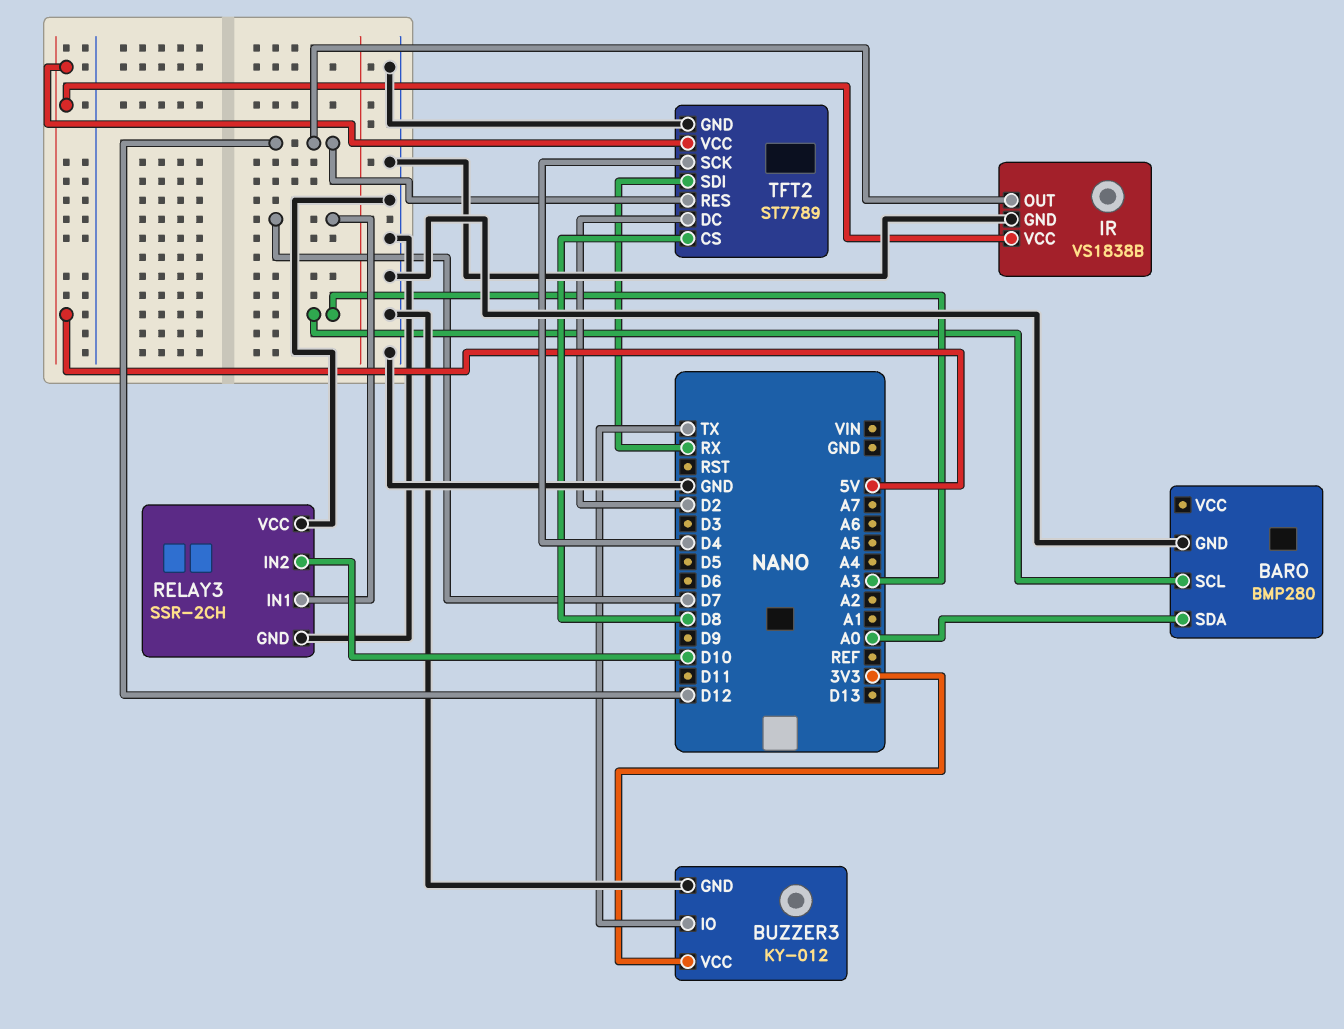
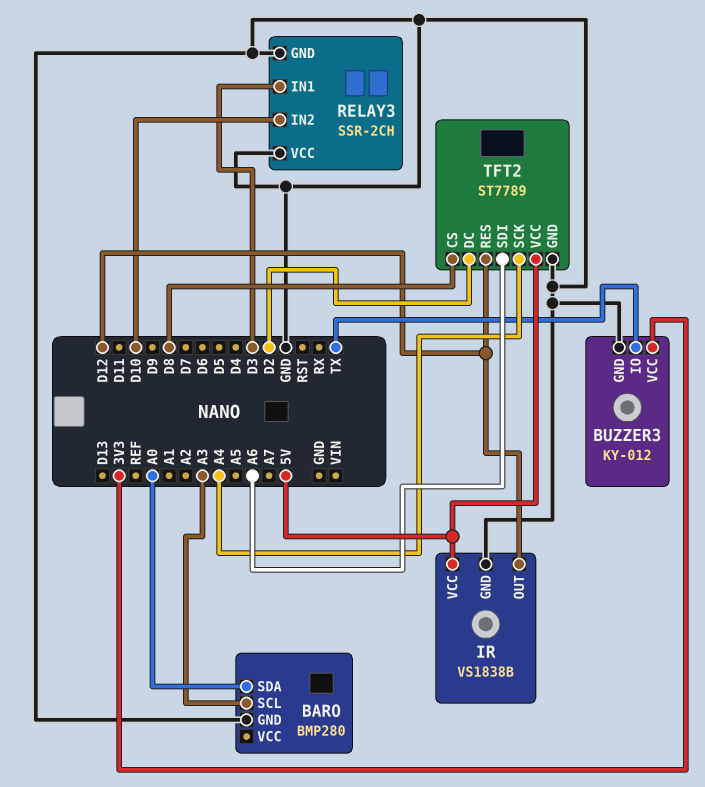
RELAY3 pin IN1: D7 -> D3
TFT2 pin SCK: D4 -> A4
TFT2 pin SDI: RX -> A6

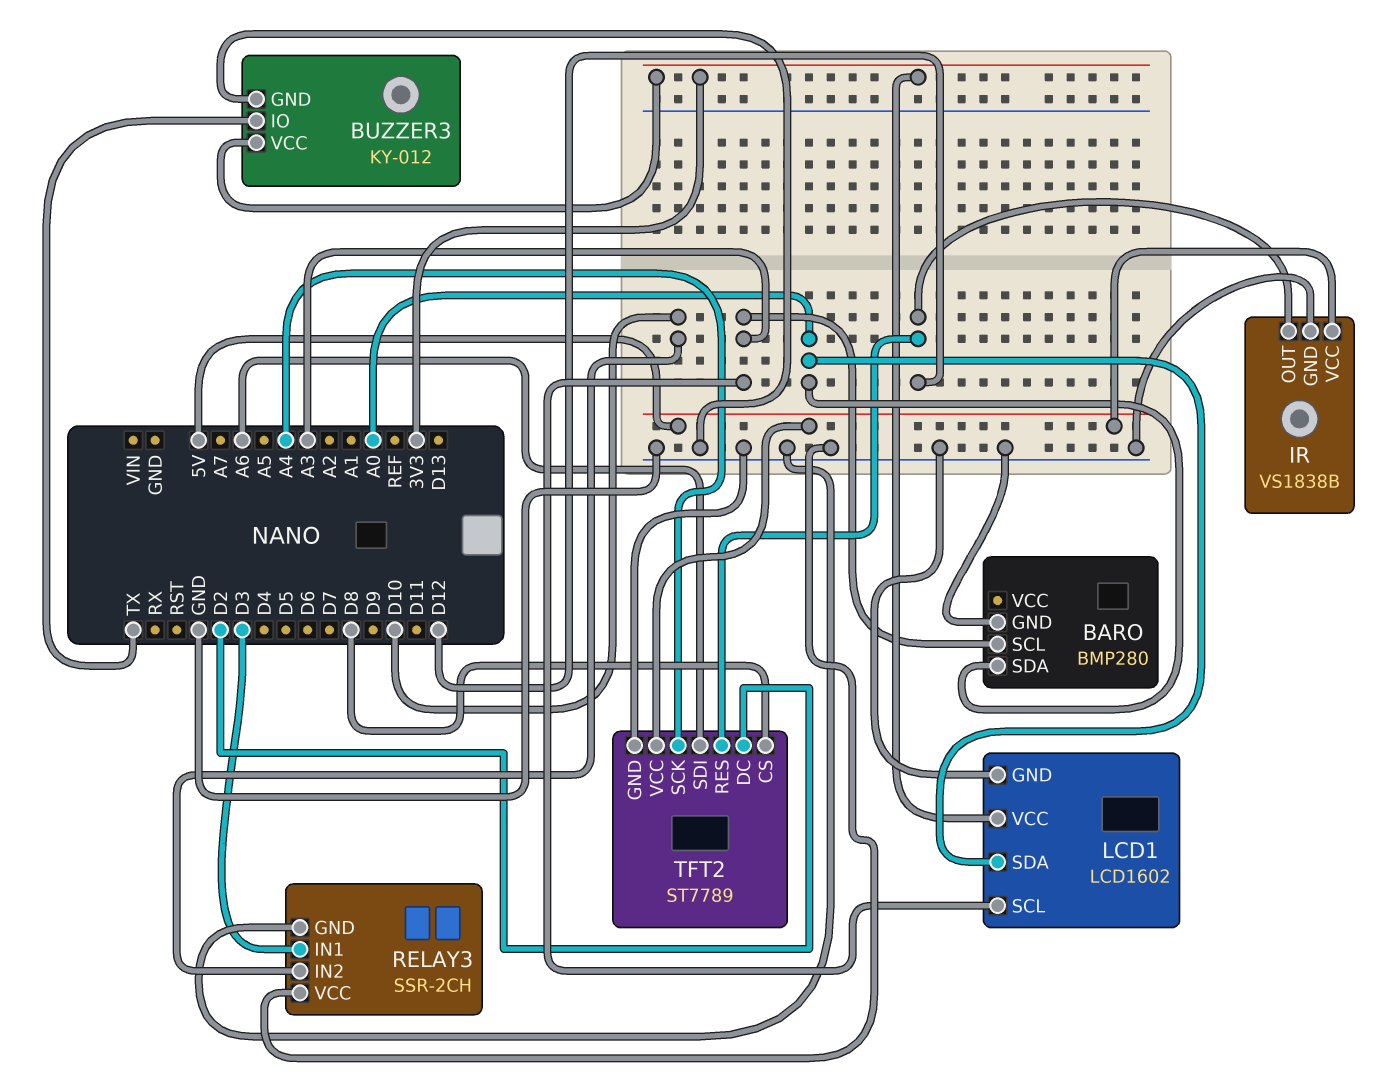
LCD1: none -> LCD1602
LCD1 pin GND: none -> GND
LCD1 pin SCL: none -> A3
LCD1 pin SDA: none -> A0
LCD1 pin VCC: none -> 3V3

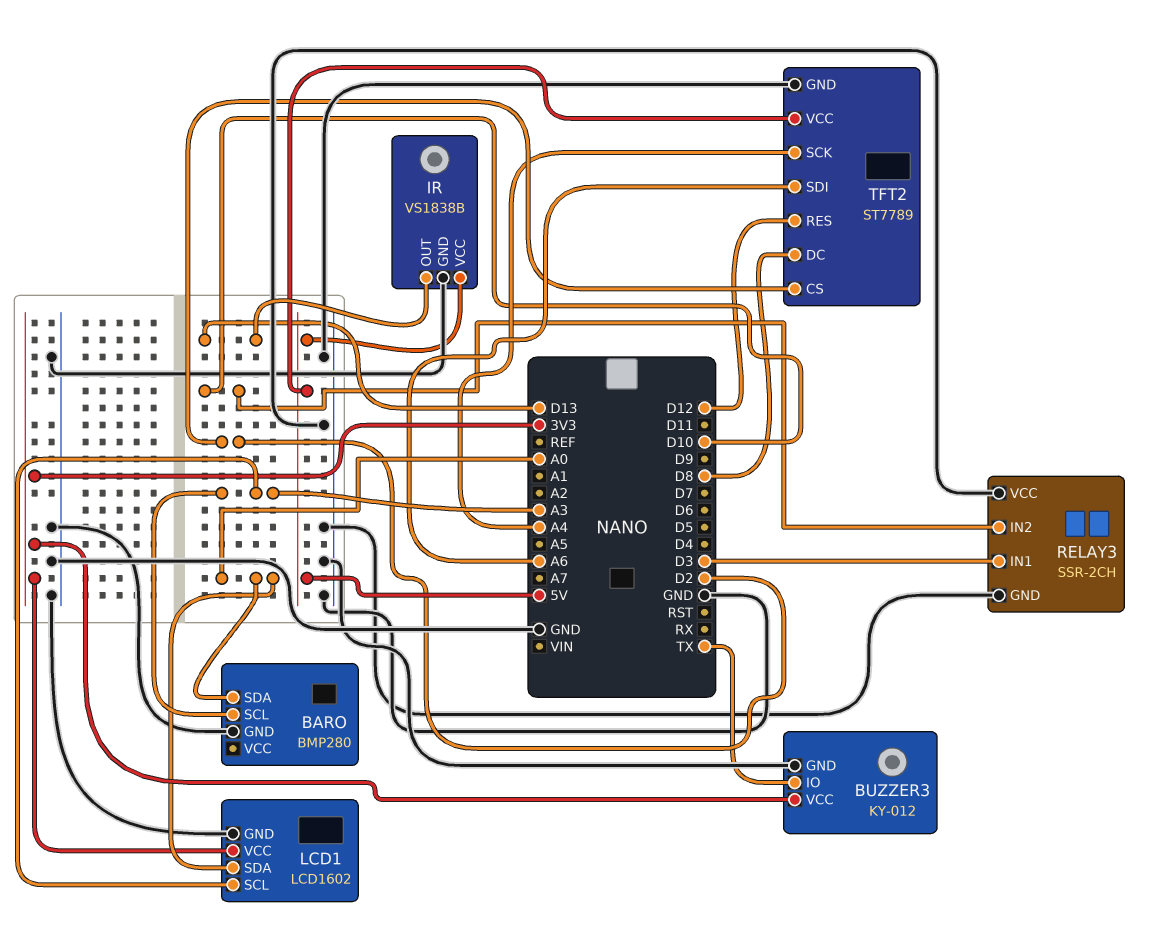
IR pin OUT: D12 -> D13
TFT2 pin CS: D8 -> D2
TFT2 pin DC: D2 -> D8

